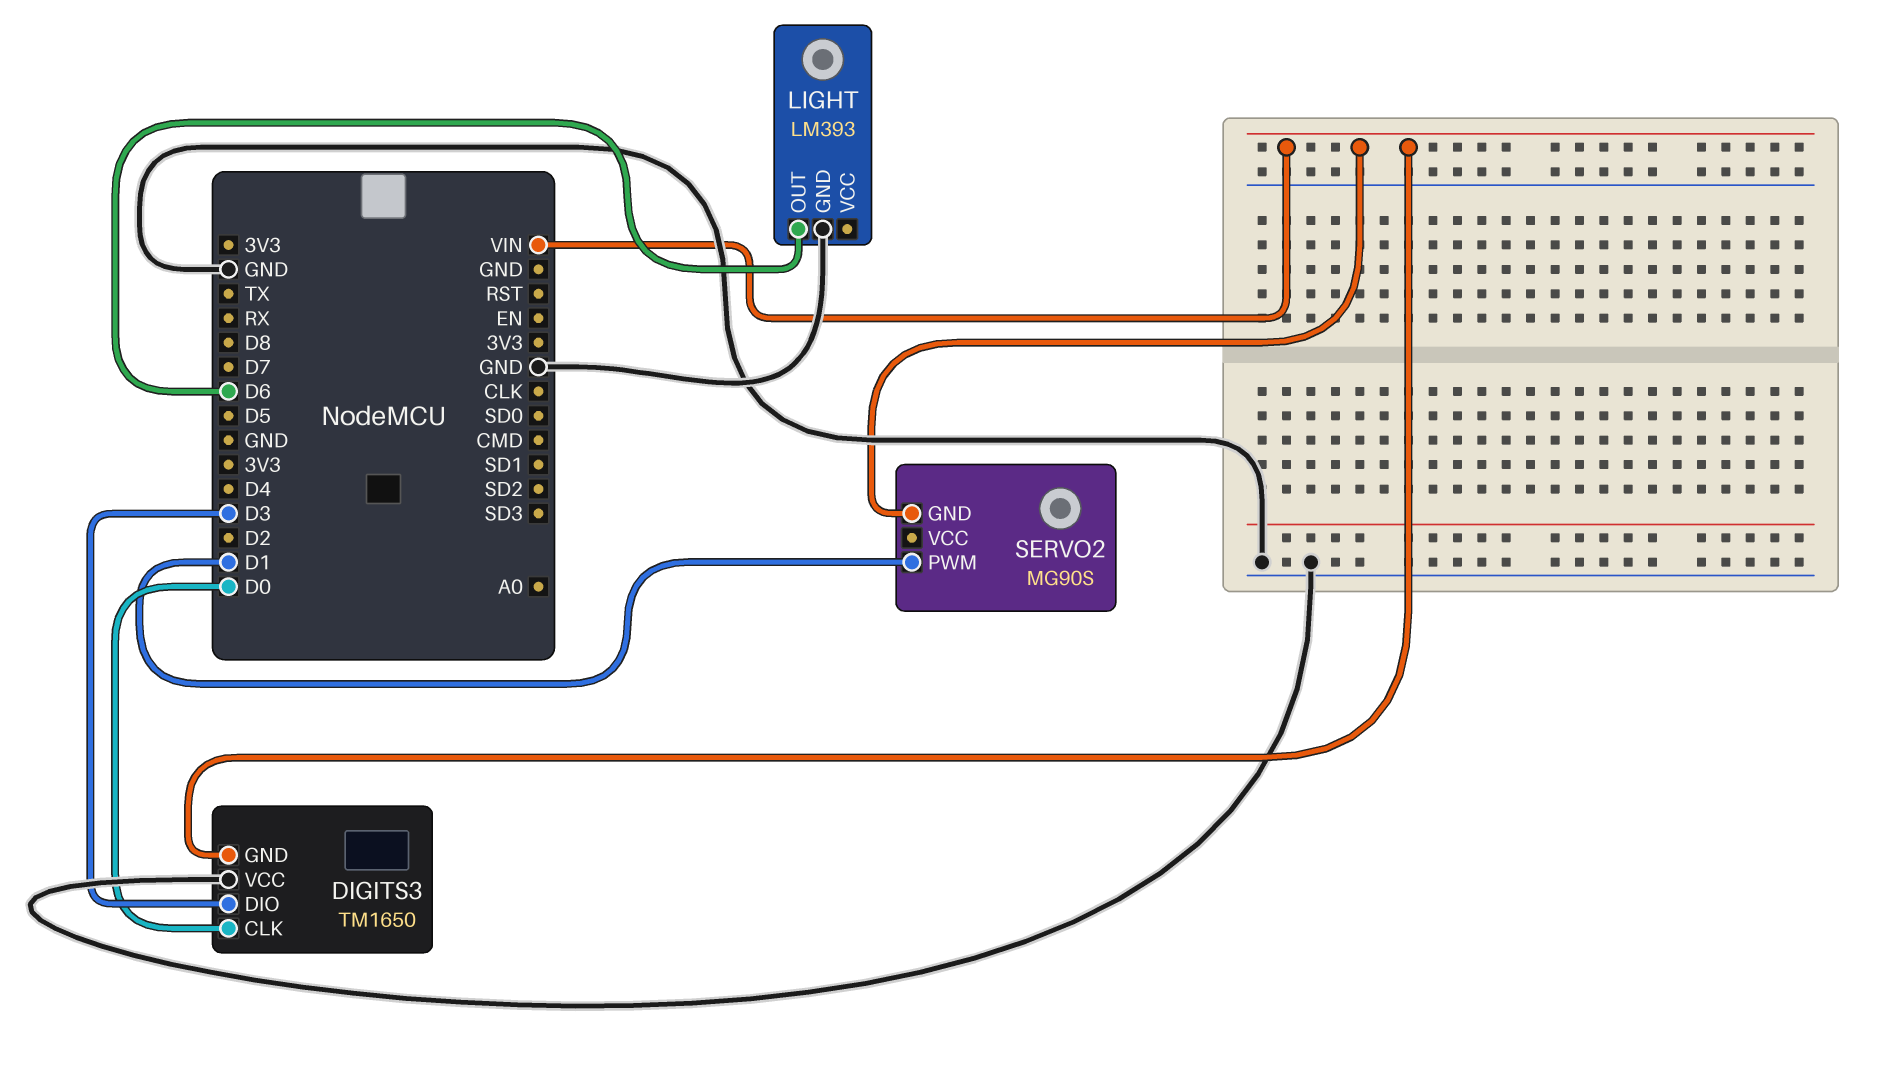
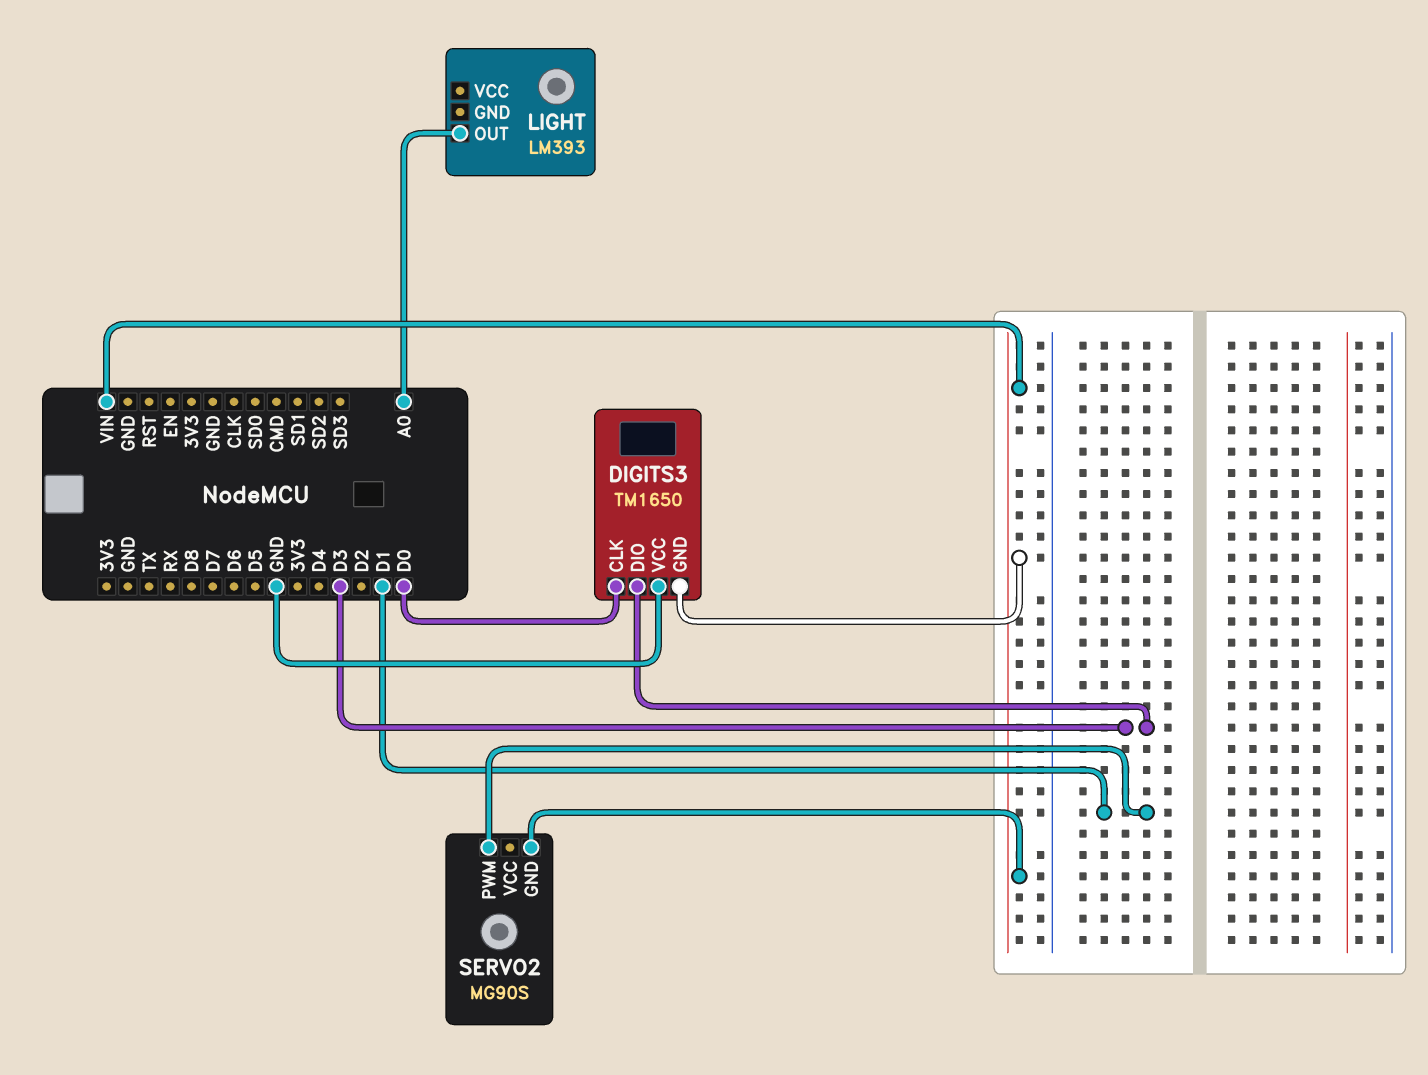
LIGHT pin GND: GND -> none
LIGHT pin OUT: D6 -> A0

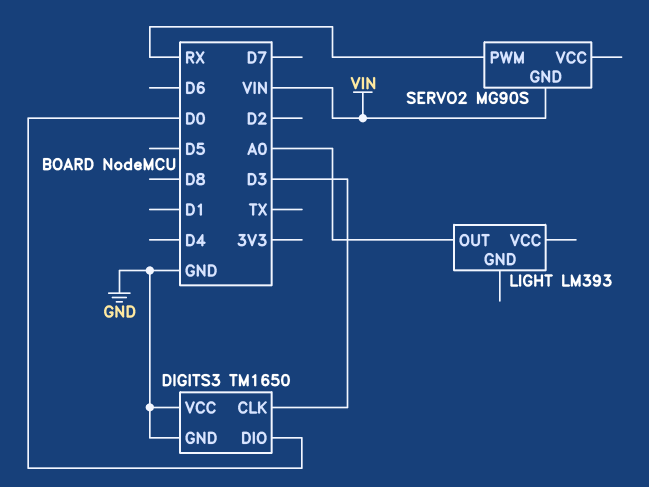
DIGITS3 pin CLK: D0 -> D3
DIGITS3 pin DIO: D3 -> D0
DIGITS3 pin GND: VIN -> GND
SERVO2 pin PWM: D1 -> RX

